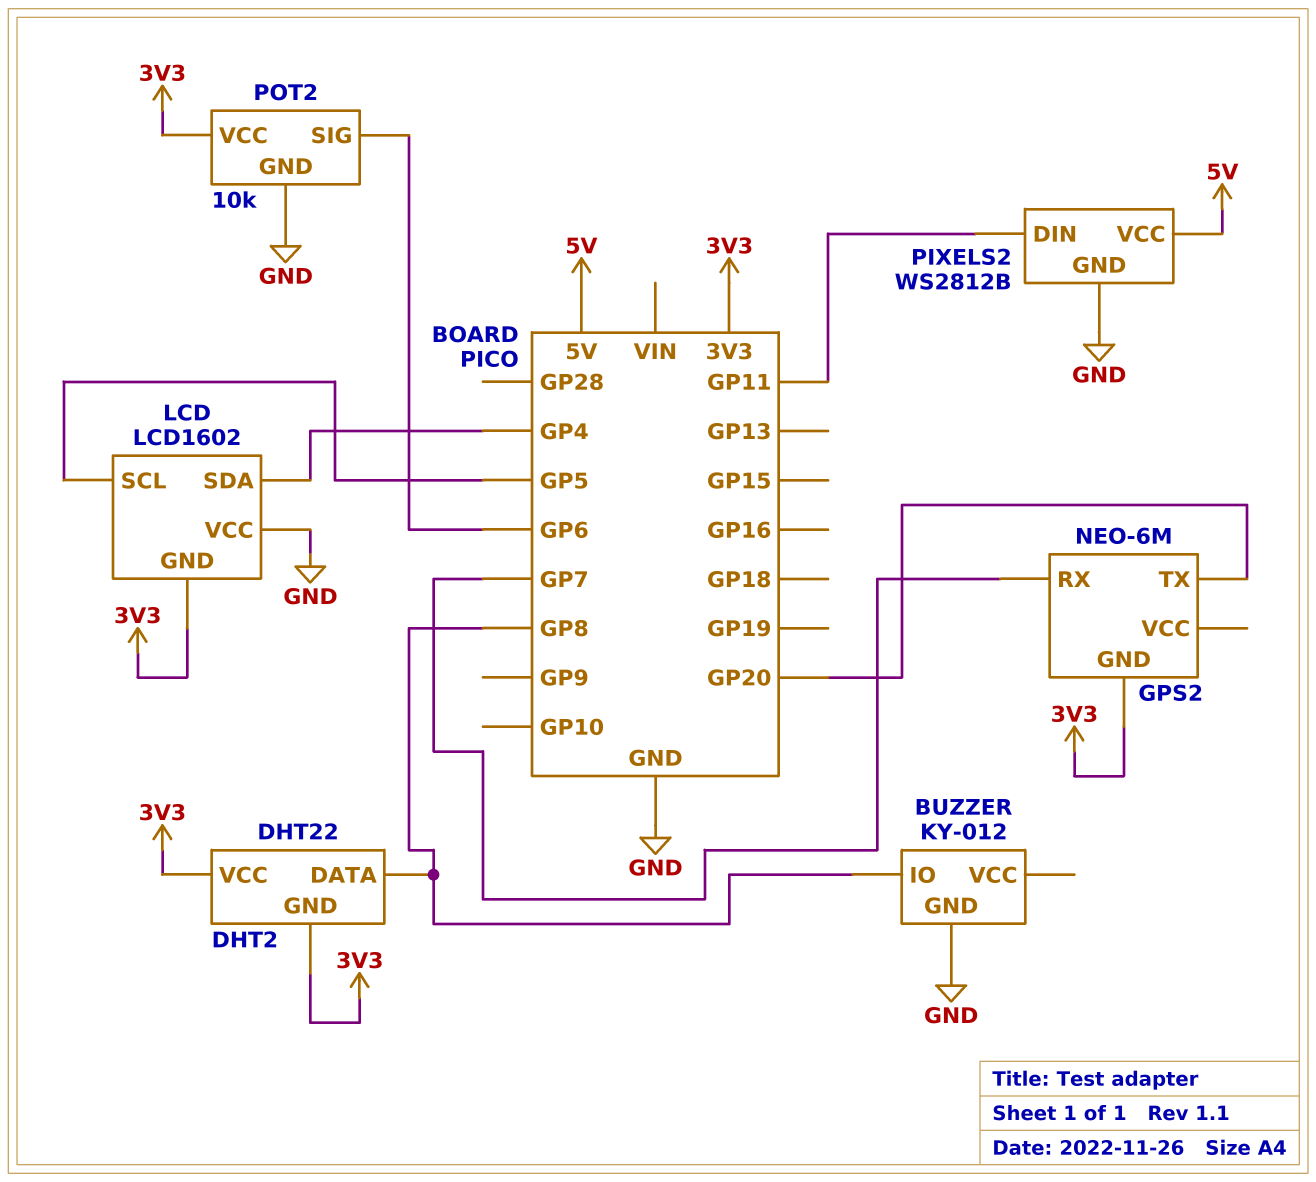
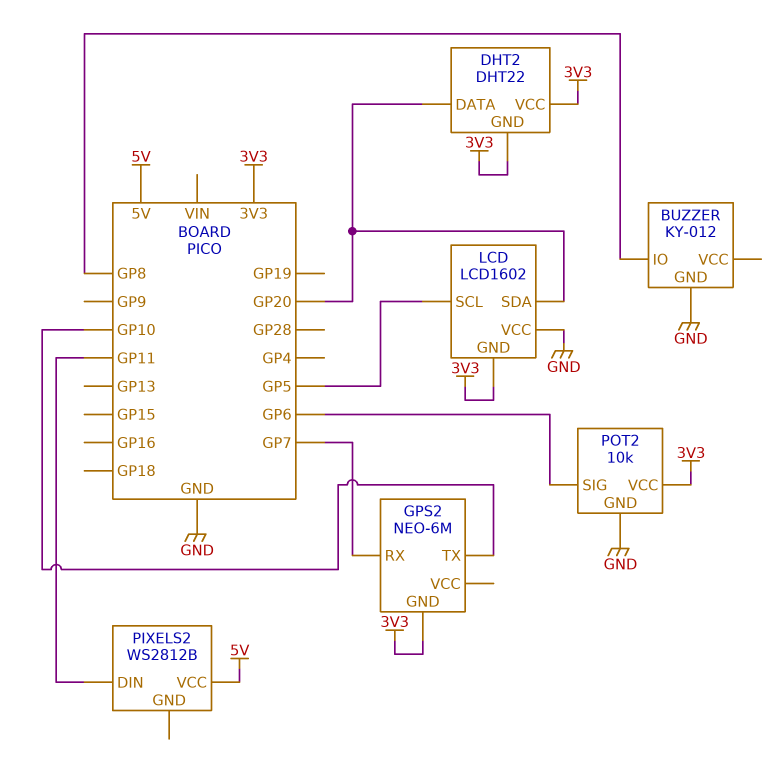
DHT2 pin DATA: GP8 -> GP20
GPS2 pin TX: GP20 -> GP10
LCD pin SDA: GP4 -> GP20
PIXELS2 pin GND: GND -> none

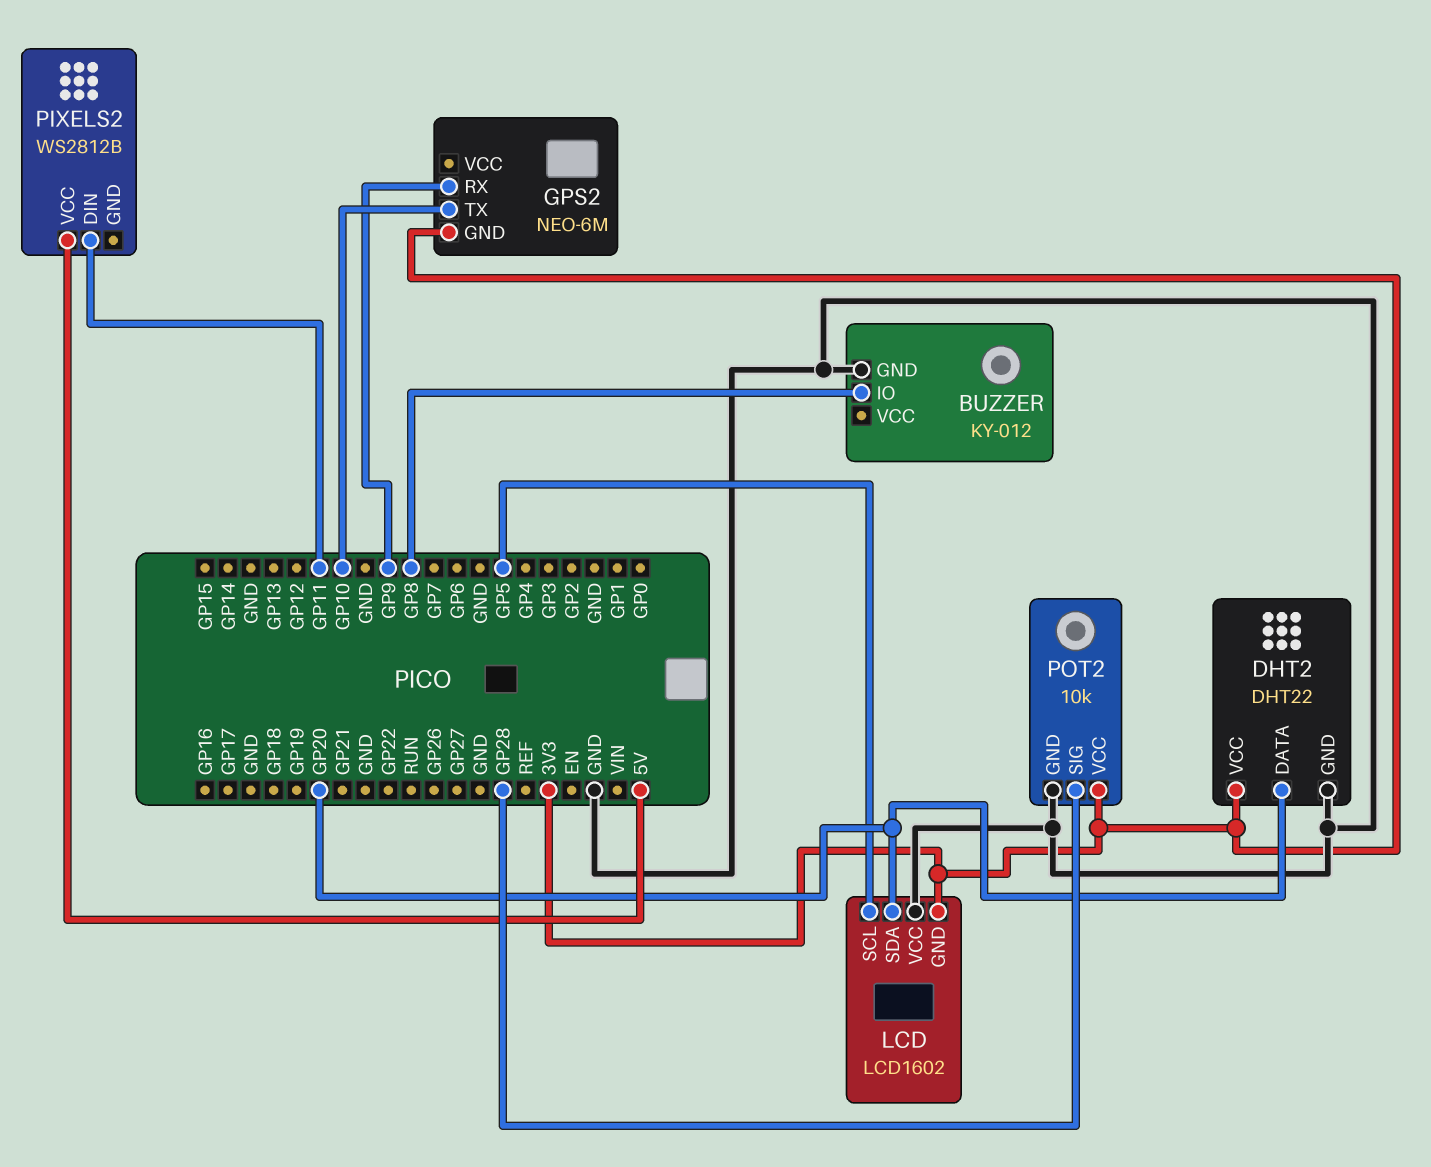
DHT2 pin GND: 3V3 -> GND
GPS2 pin RX: GP7 -> GP9
POT2 pin SIG: GP6 -> GP28

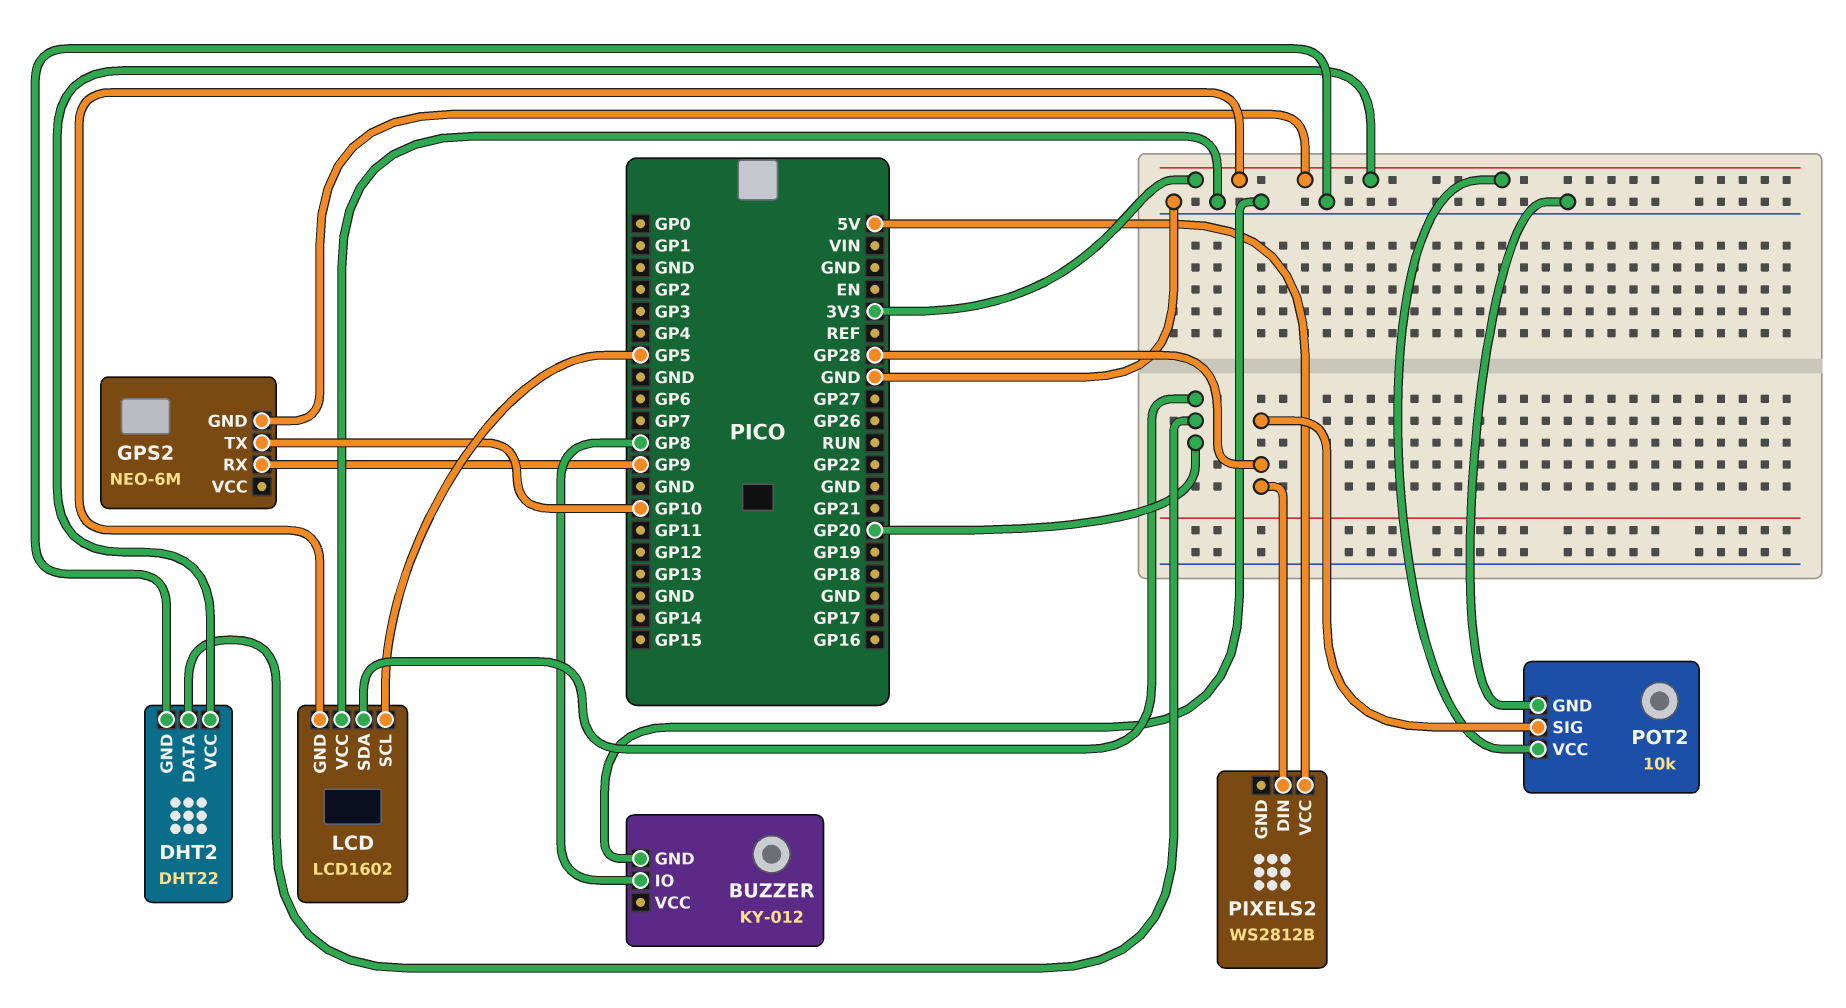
PIXELS2 pin DIN: GP11 -> GP28

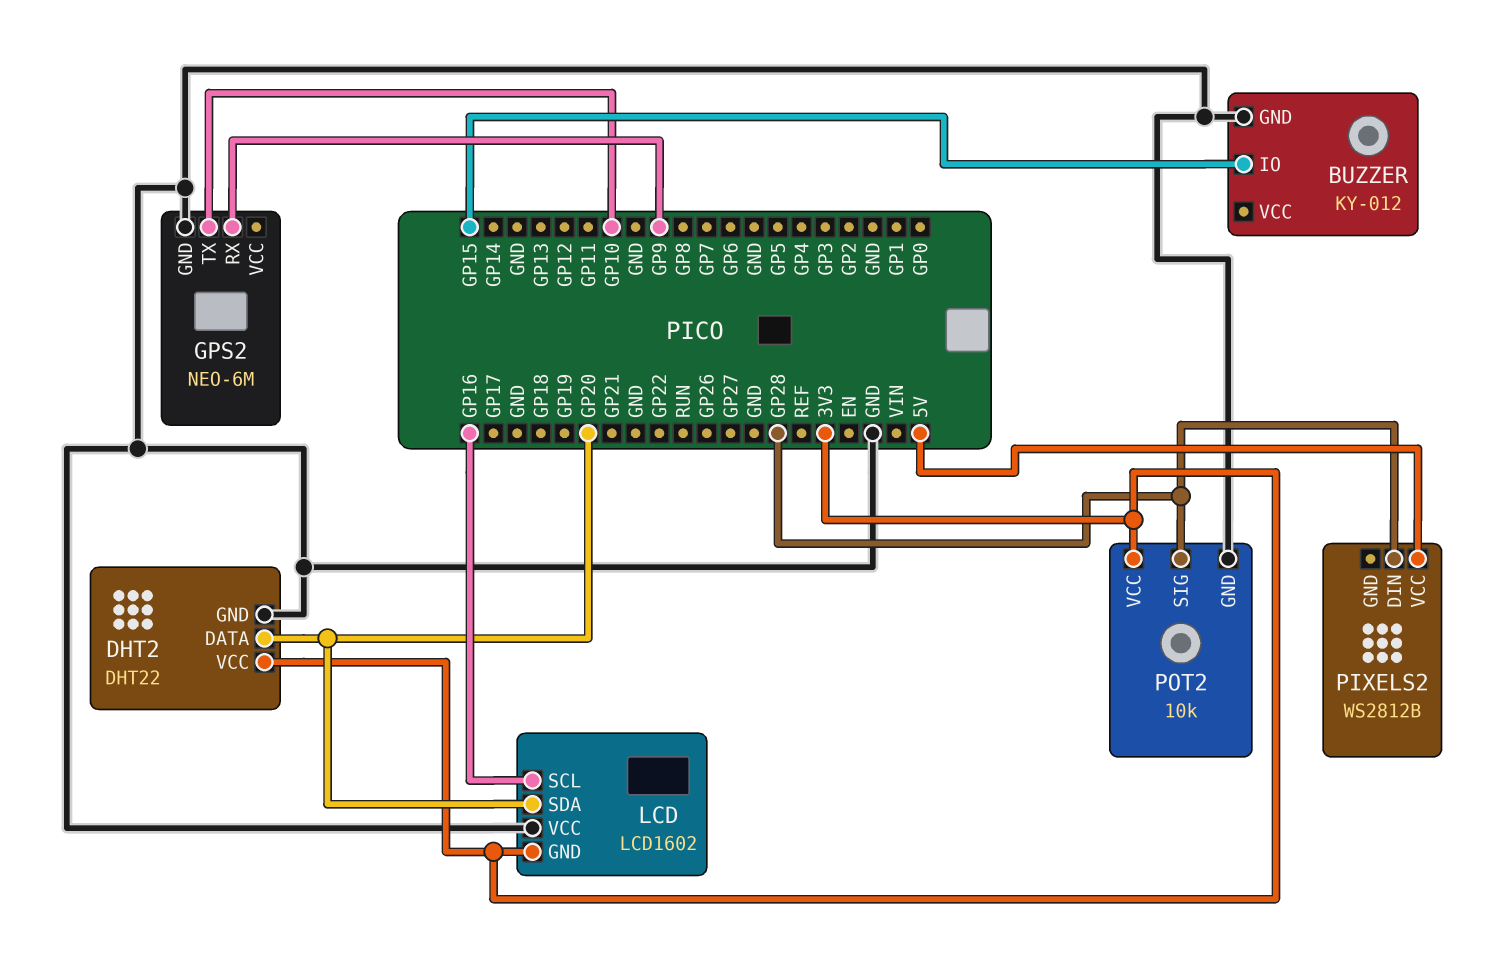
BUZZER pin IO: GP8 -> GP15
GPS2 pin GND: 3V3 -> GND
LCD pin SCL: GP5 -> GP16

